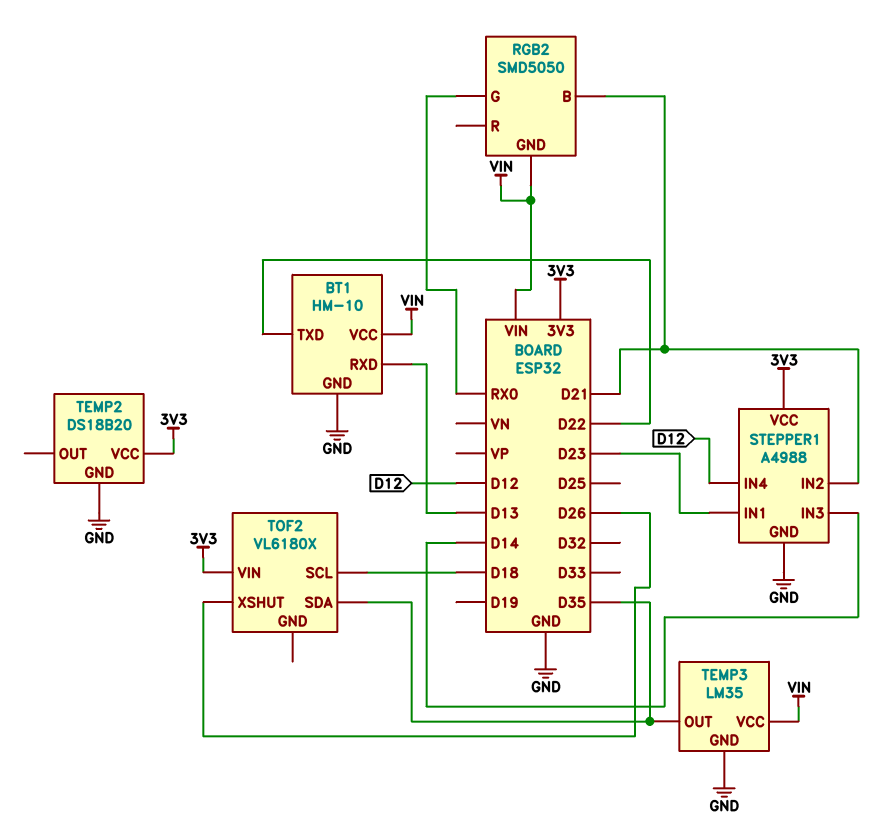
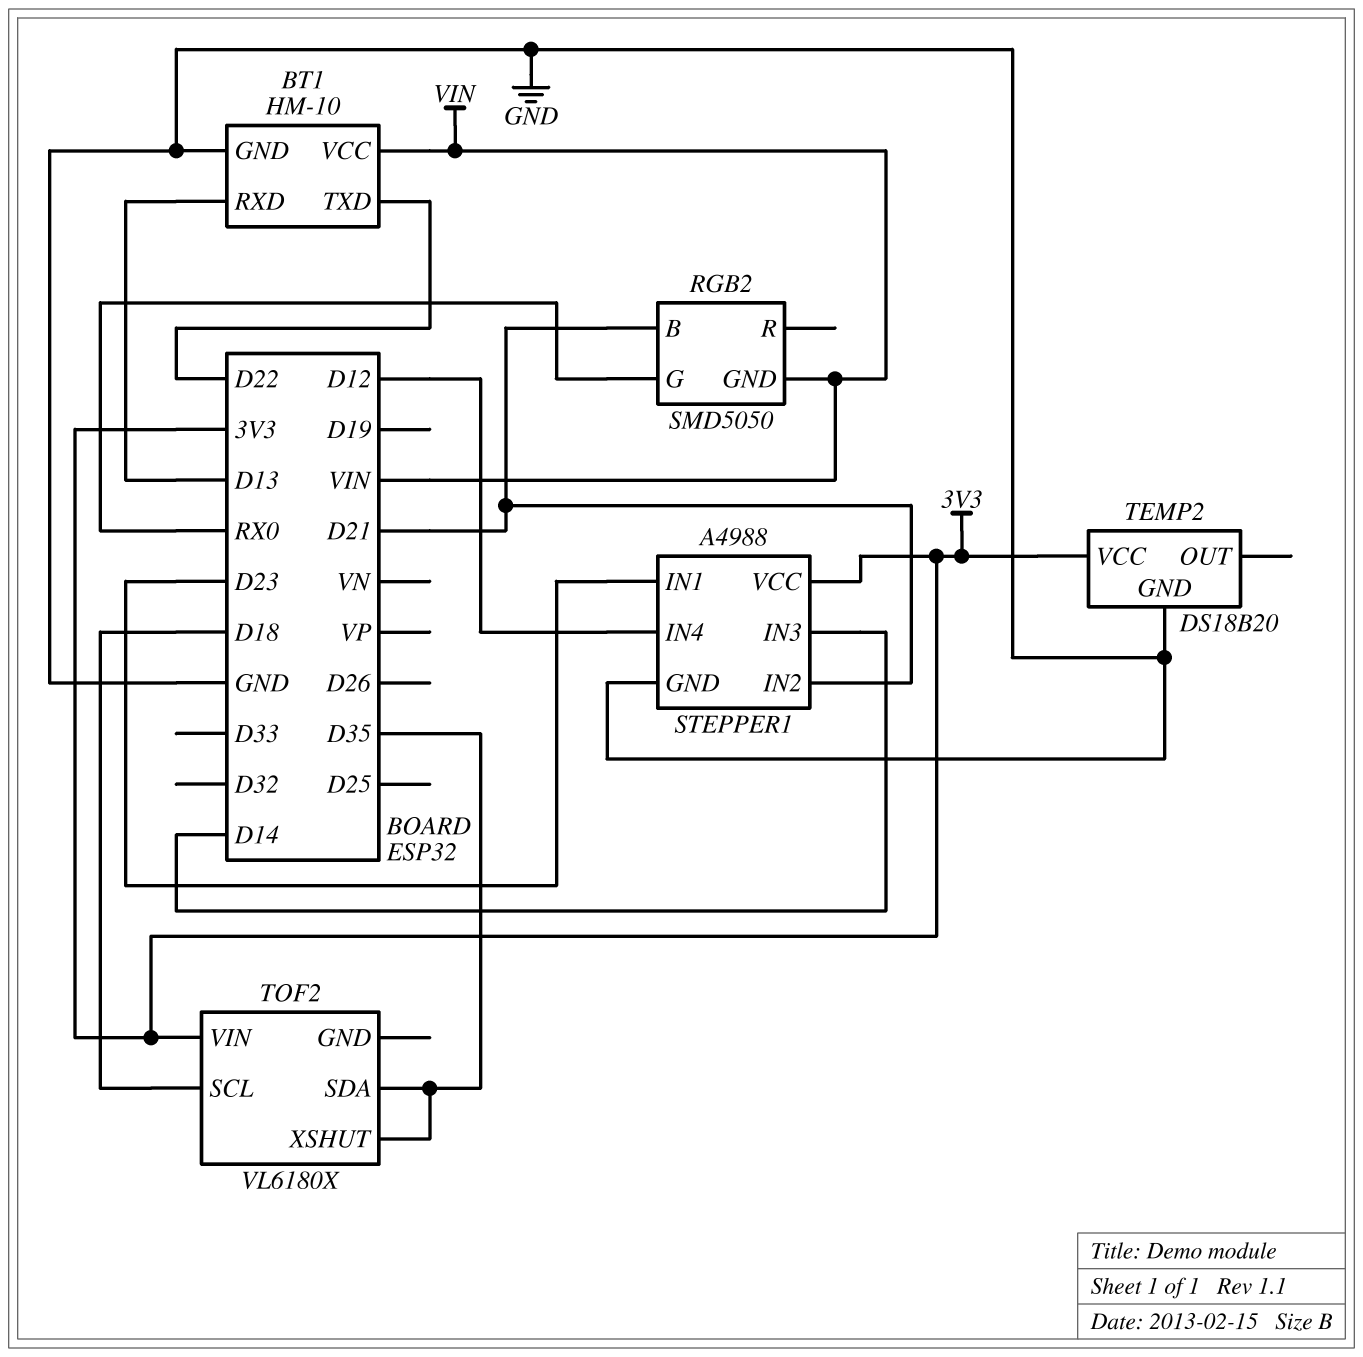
TEMP3: LM35 -> none
TEMP3 pin GND: GND -> none
TEMP3 pin OUT: D35 -> none
TEMP3 pin VCC: VIN -> none
TOF2 pin XSHUT: D26 -> D35

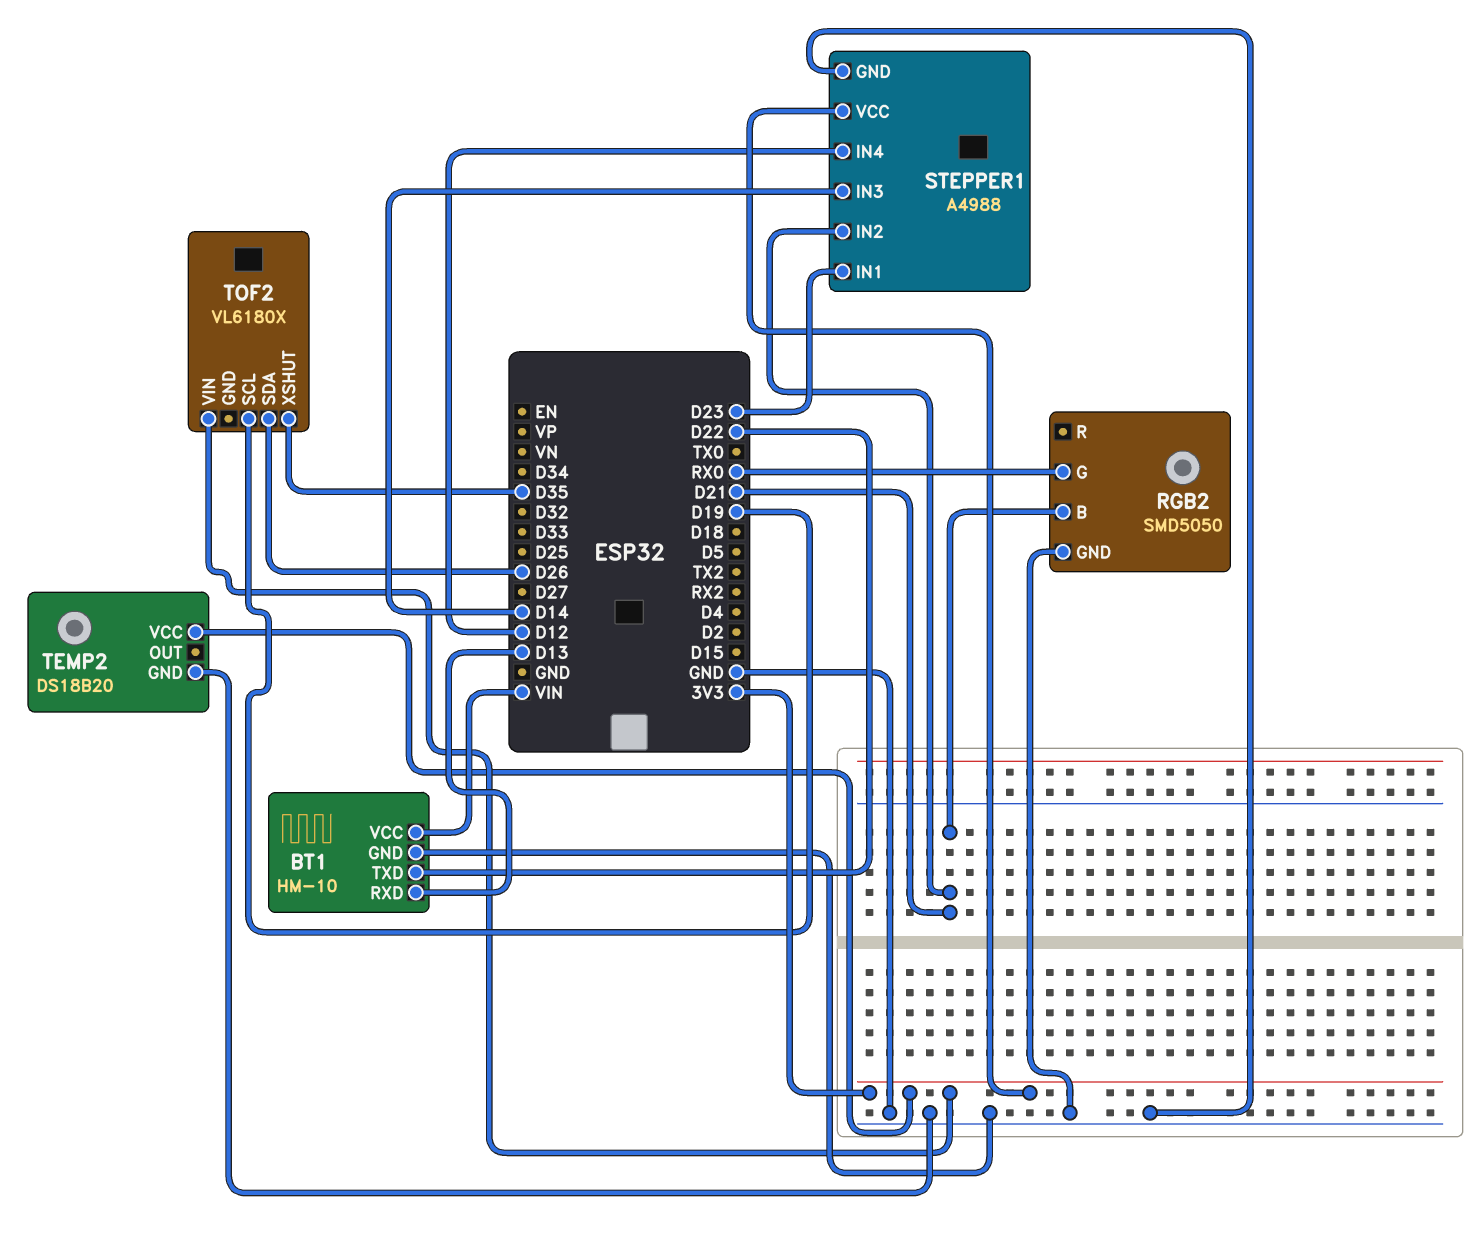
RGB2 pin GND: VIN -> GND
TOF2 pin SCL: D18 -> D19
TOF2 pin SDA: D35 -> D26

